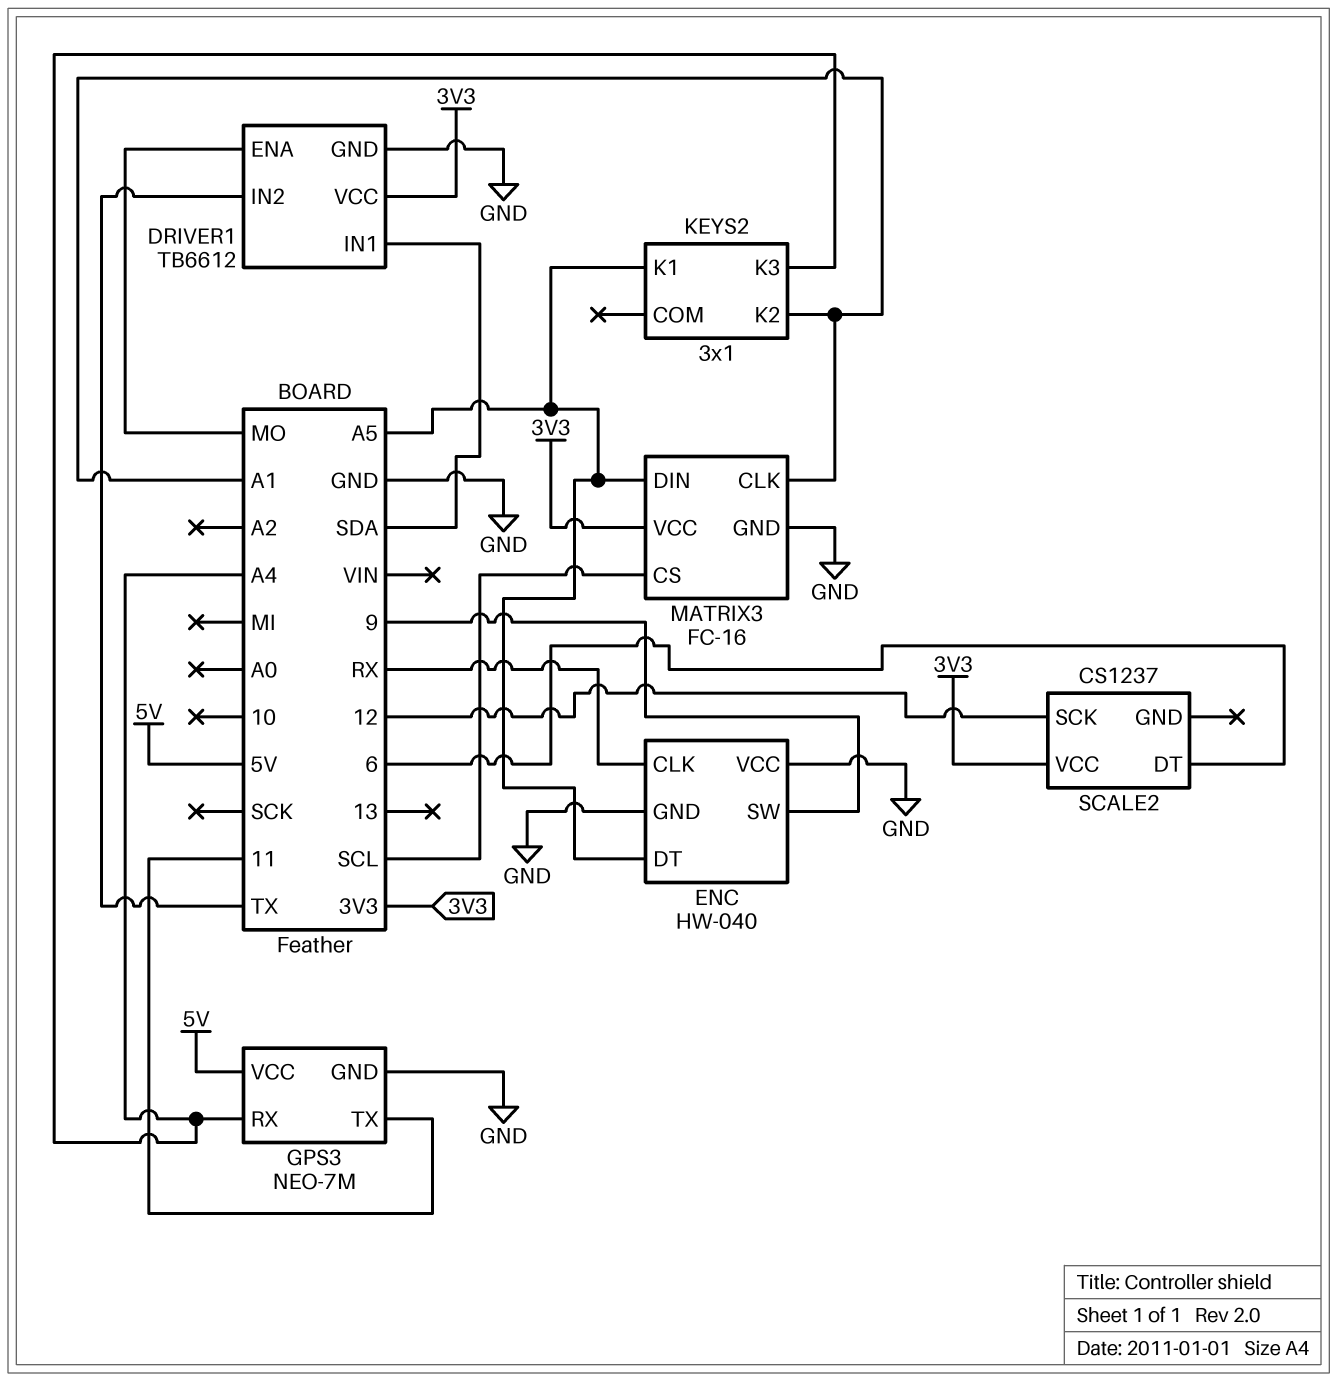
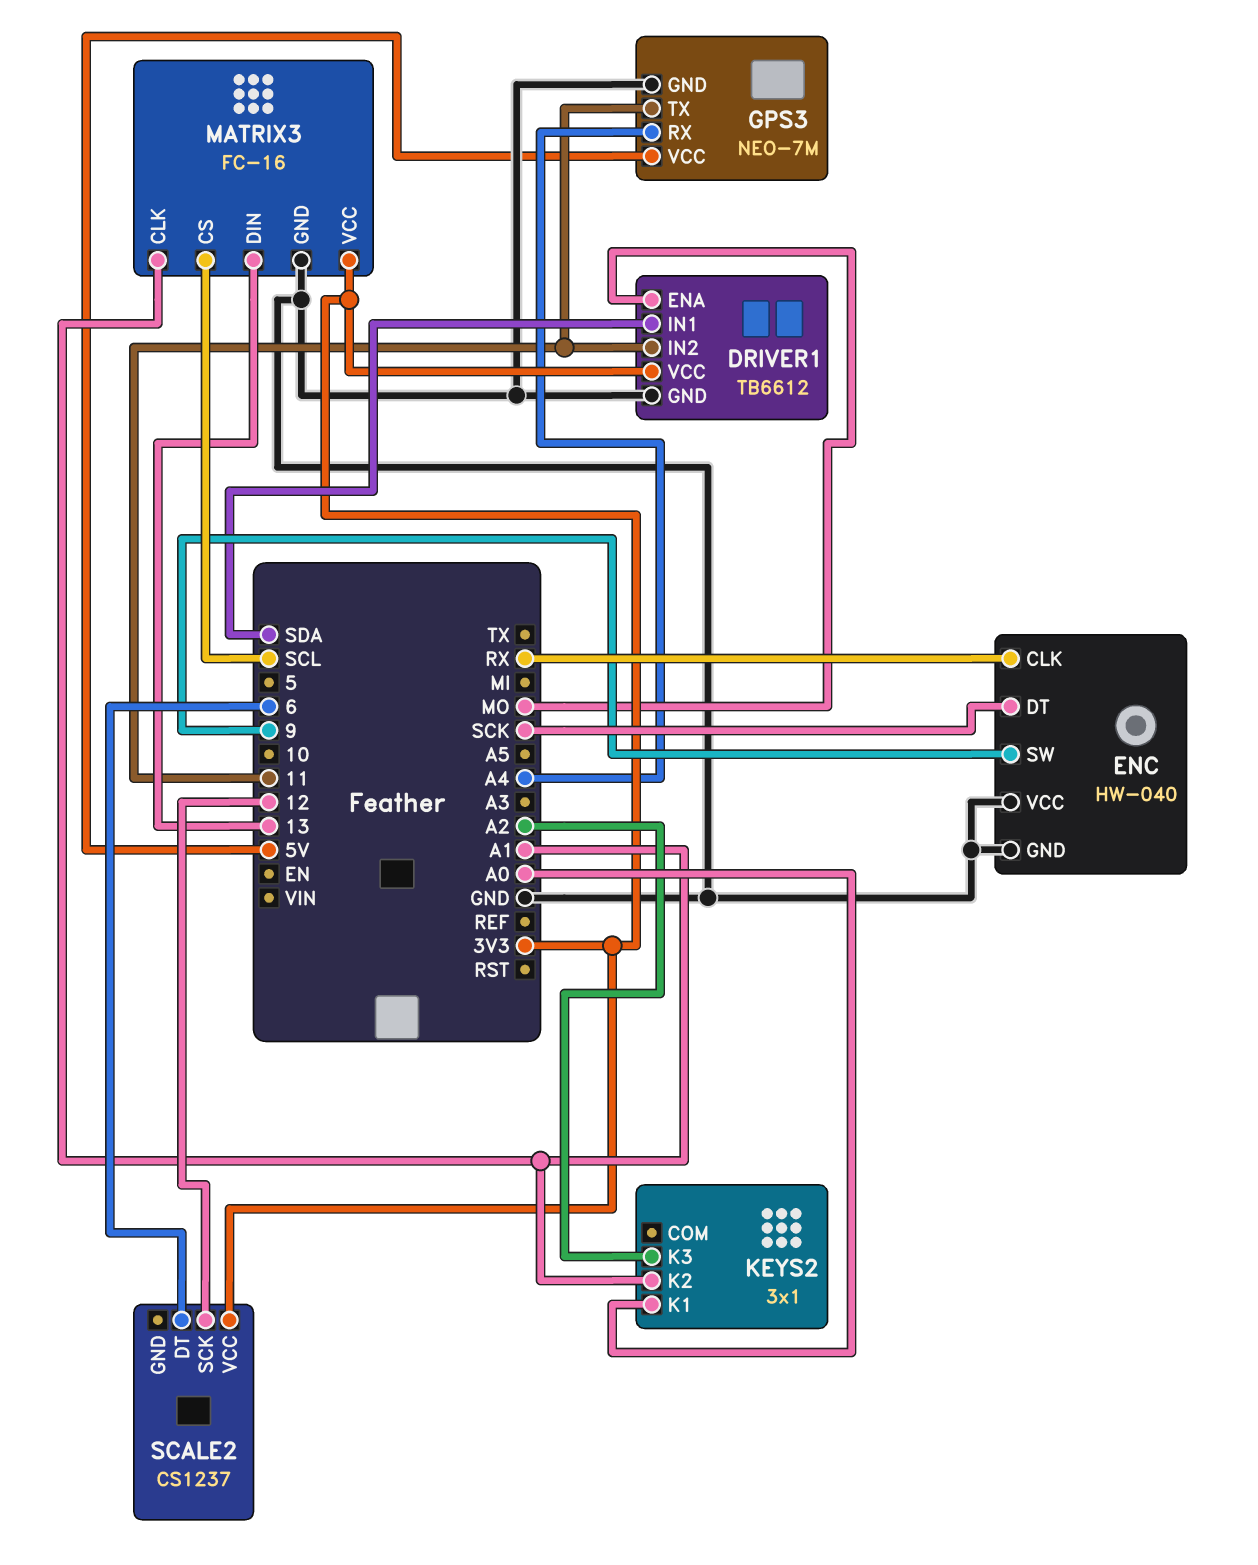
DRIVER1 pin IN2: TX -> 11
ENC pin DT: A5 -> SCK
KEYS2 pin K1: A5 -> A0
KEYS2 pin K3: A4 -> A2
MATRIX3 pin DIN: A5 -> 13

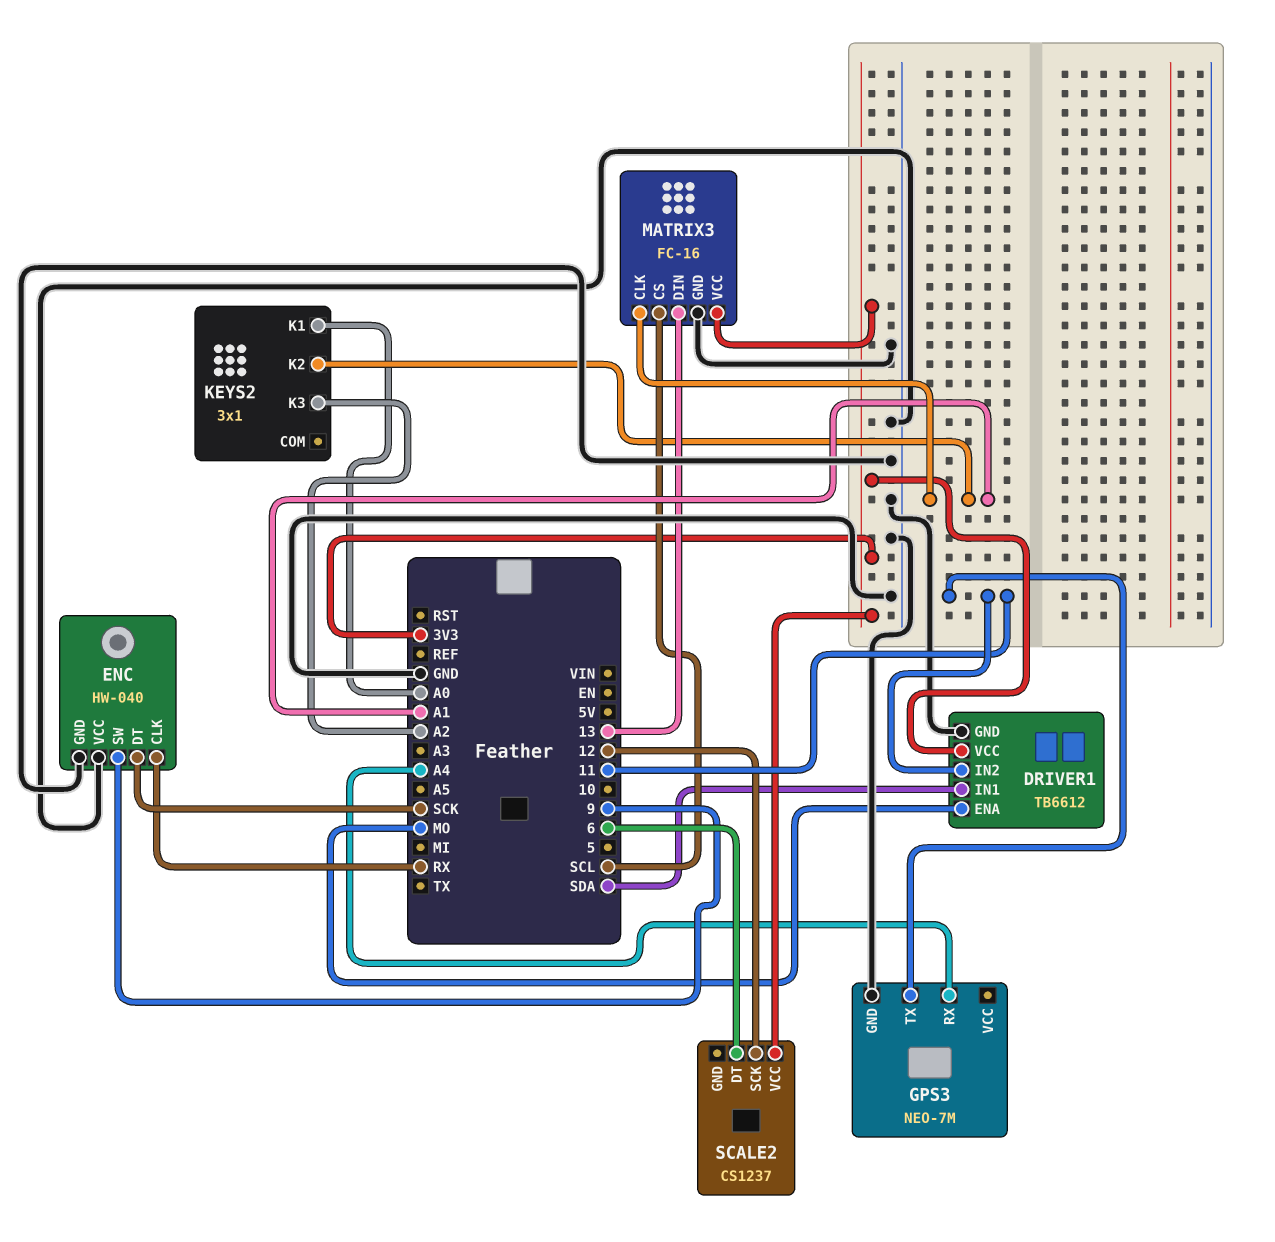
GPS3 pin VCC: 5V -> none

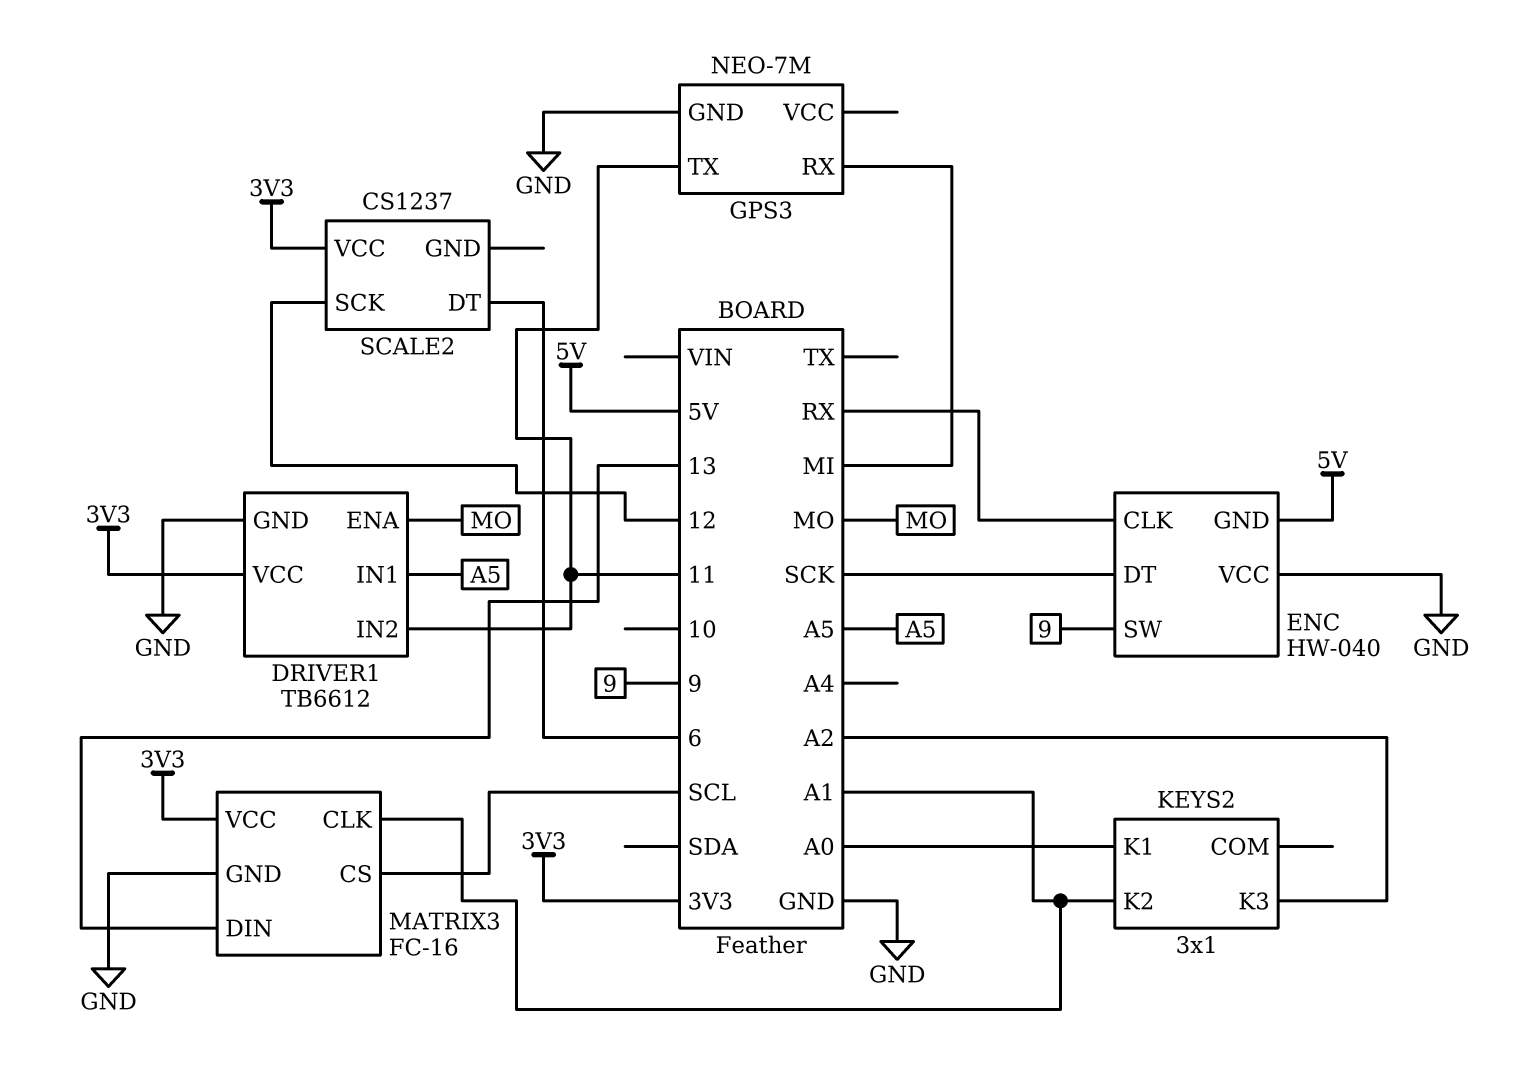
DRIVER1 pin IN1: SDA -> A5
ENC pin GND: GND -> 5V
GPS3 pin RX: A4 -> MI

